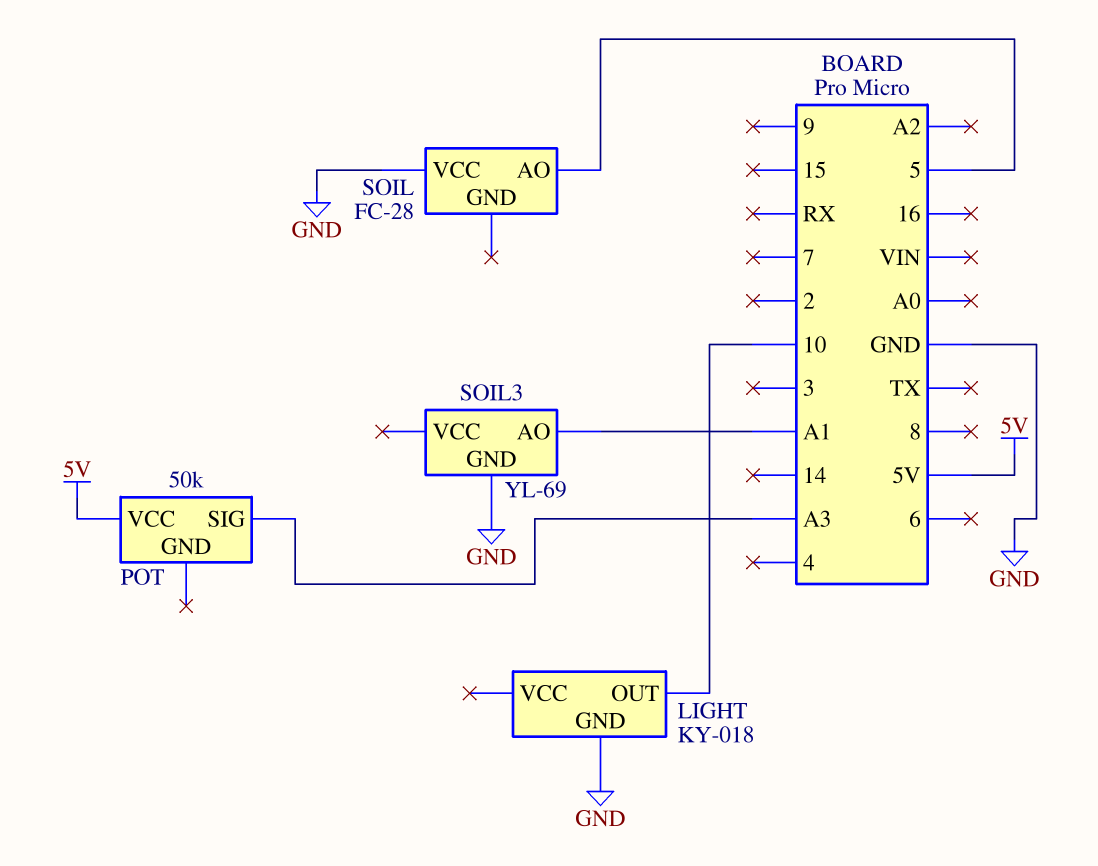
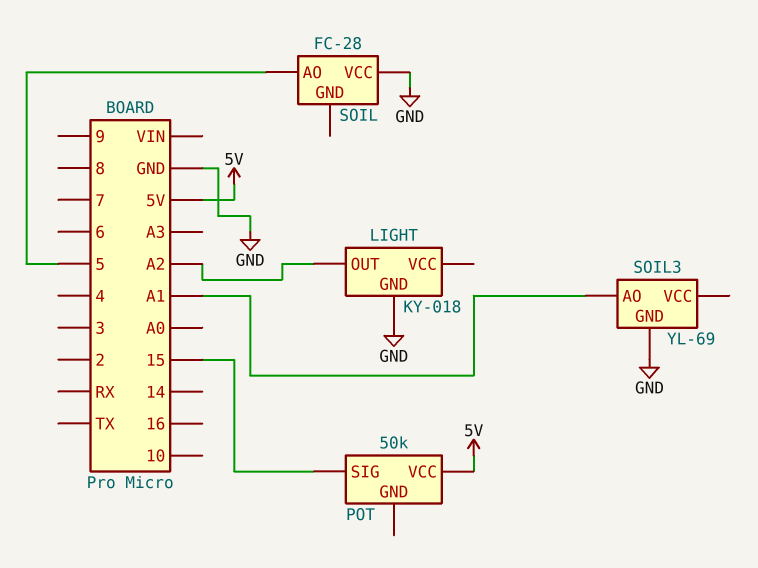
LIGHT pin OUT: 10 -> A2
POT pin SIG: A3 -> 15

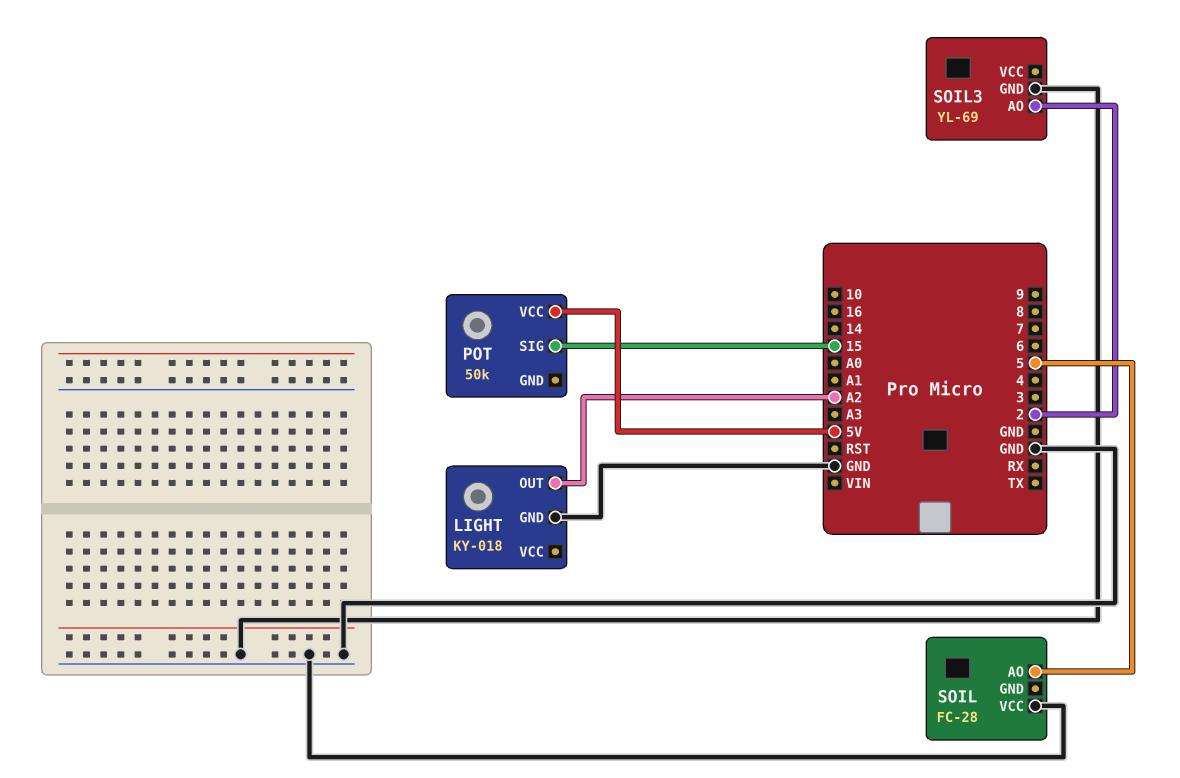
SOIL3 pin AO: A1 -> 2

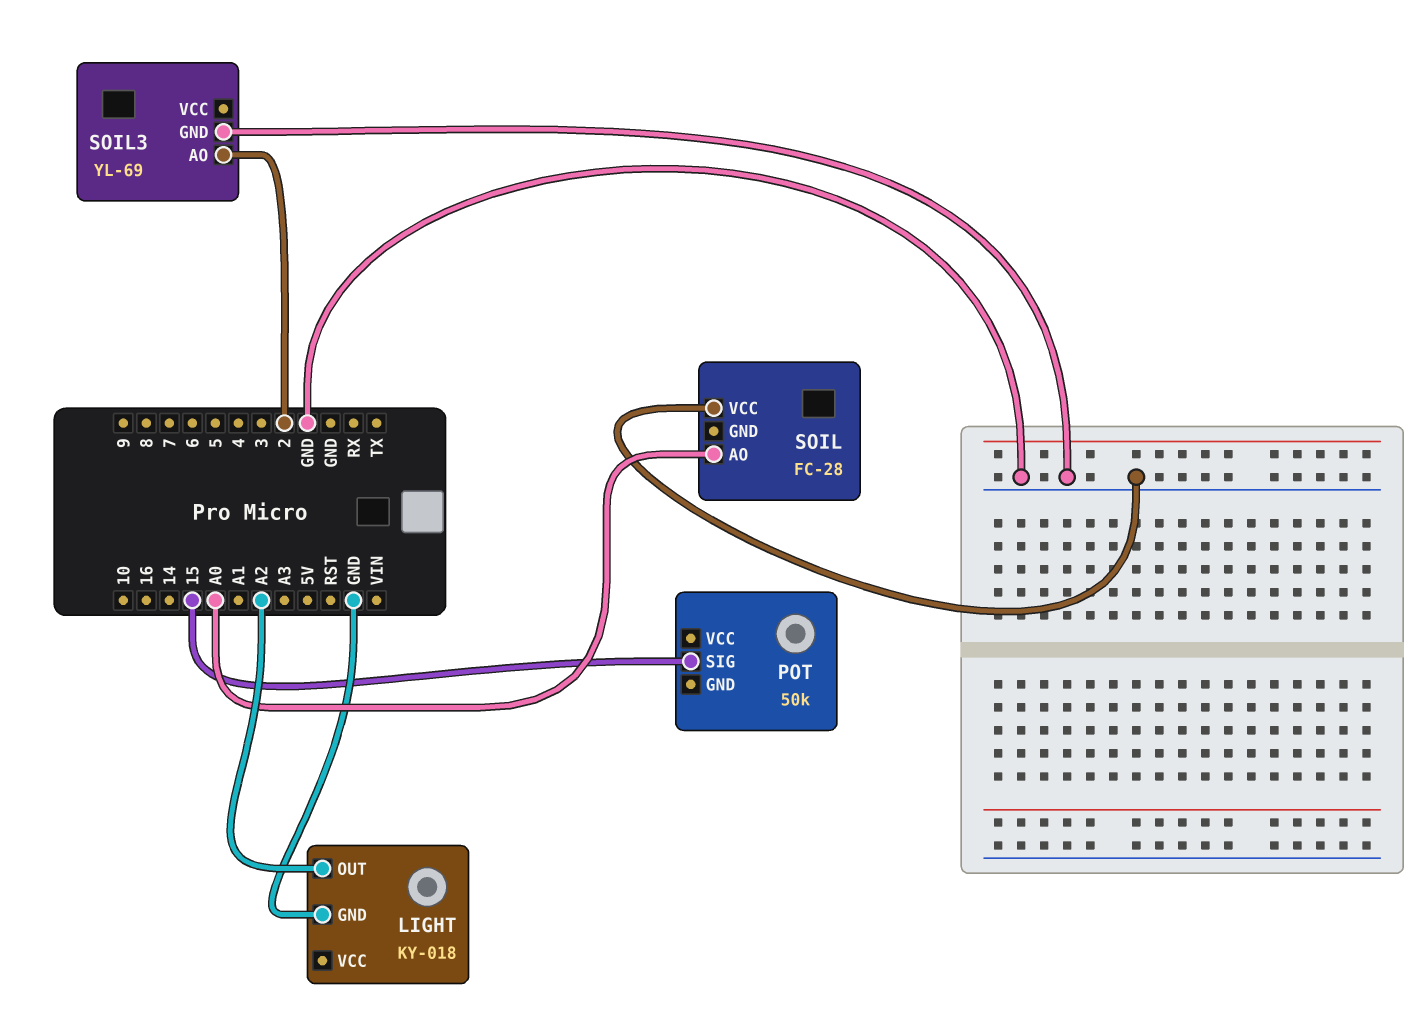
POT pin VCC: 5V -> none
SOIL pin AO: 5 -> A0

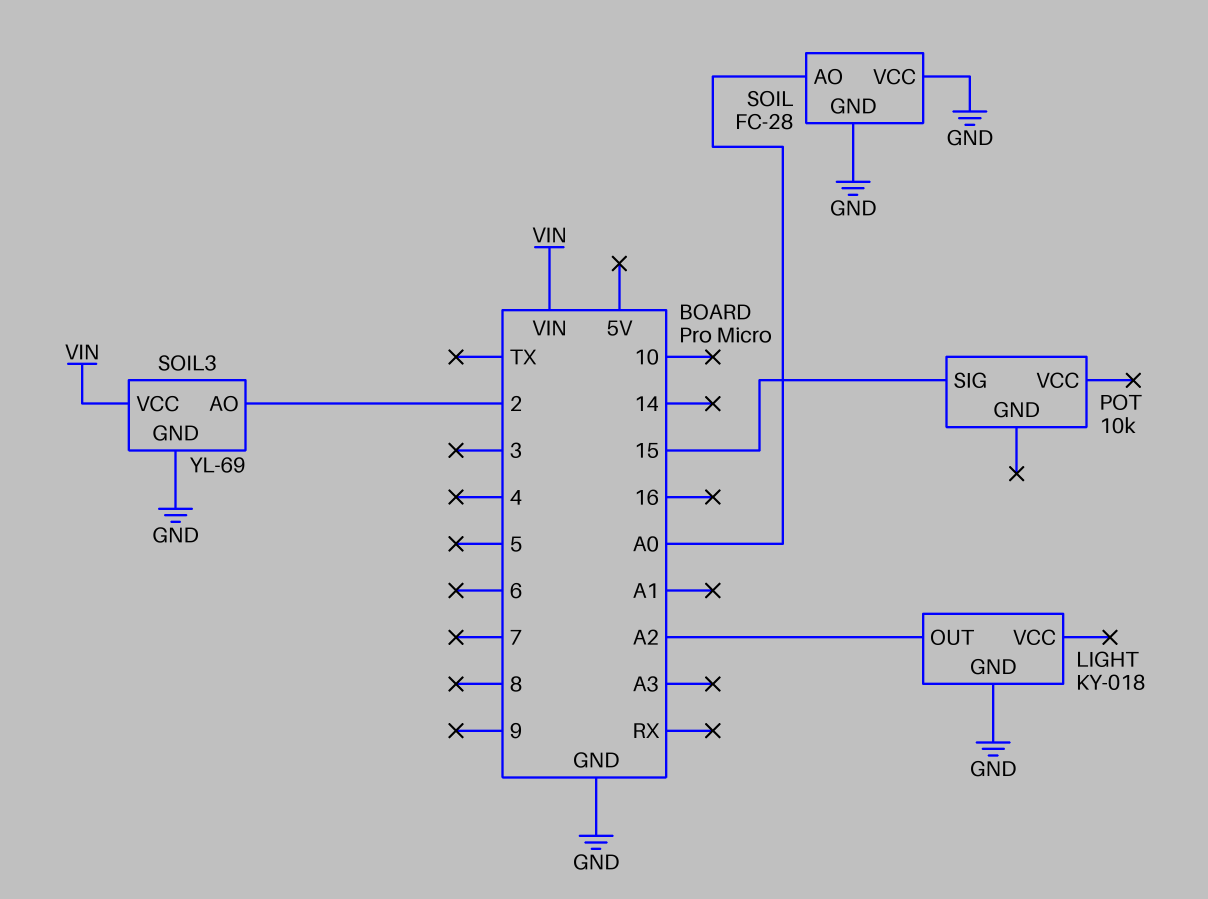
POT: 50k -> 10k
SOIL pin GND: none -> GND
SOIL3 pin VCC: none -> VIN

